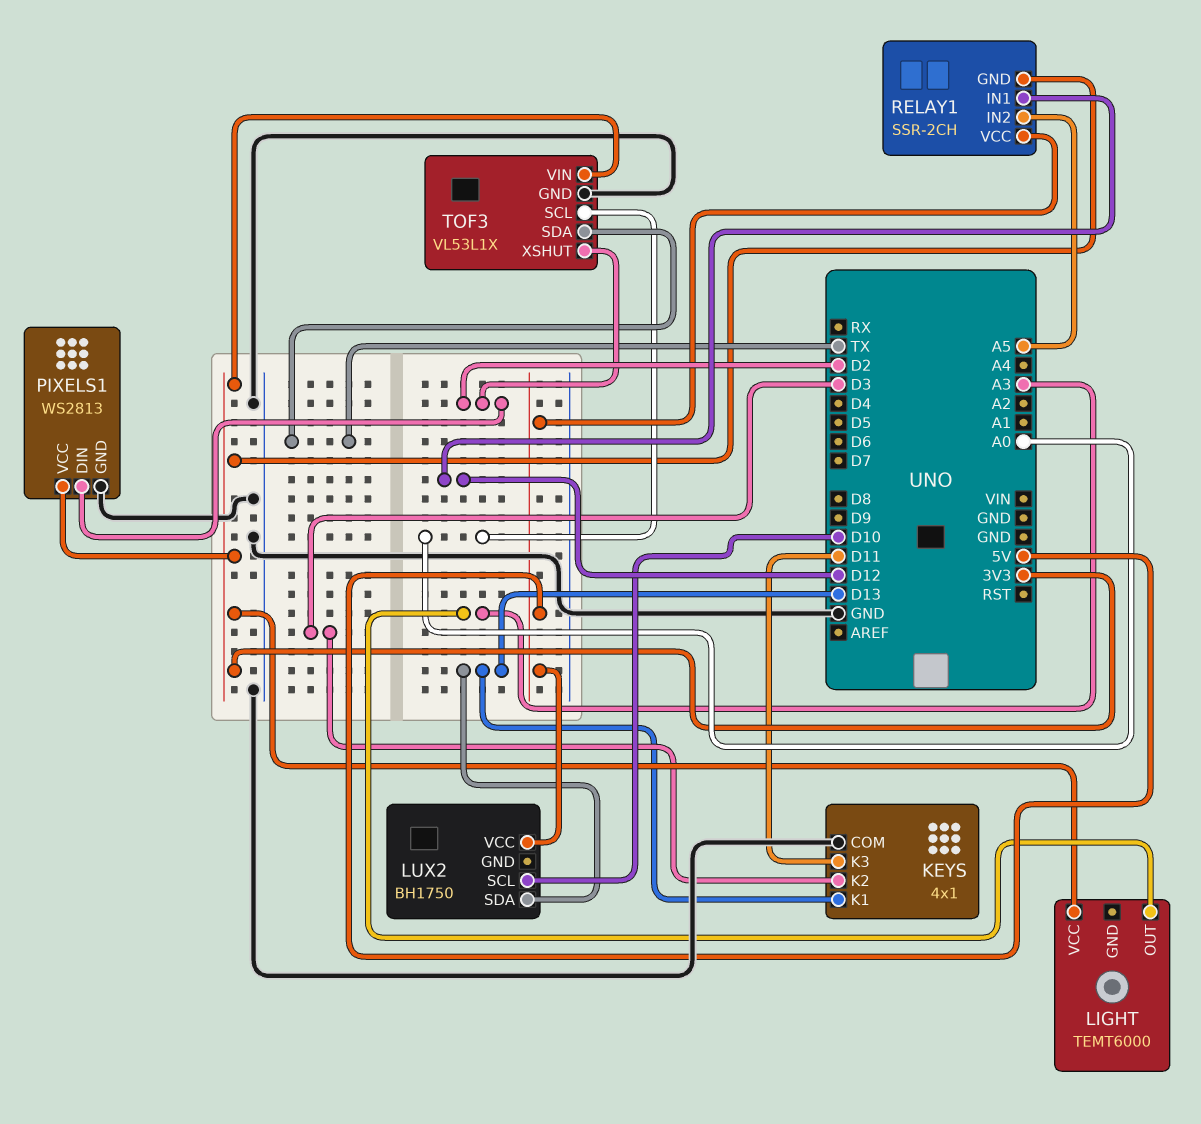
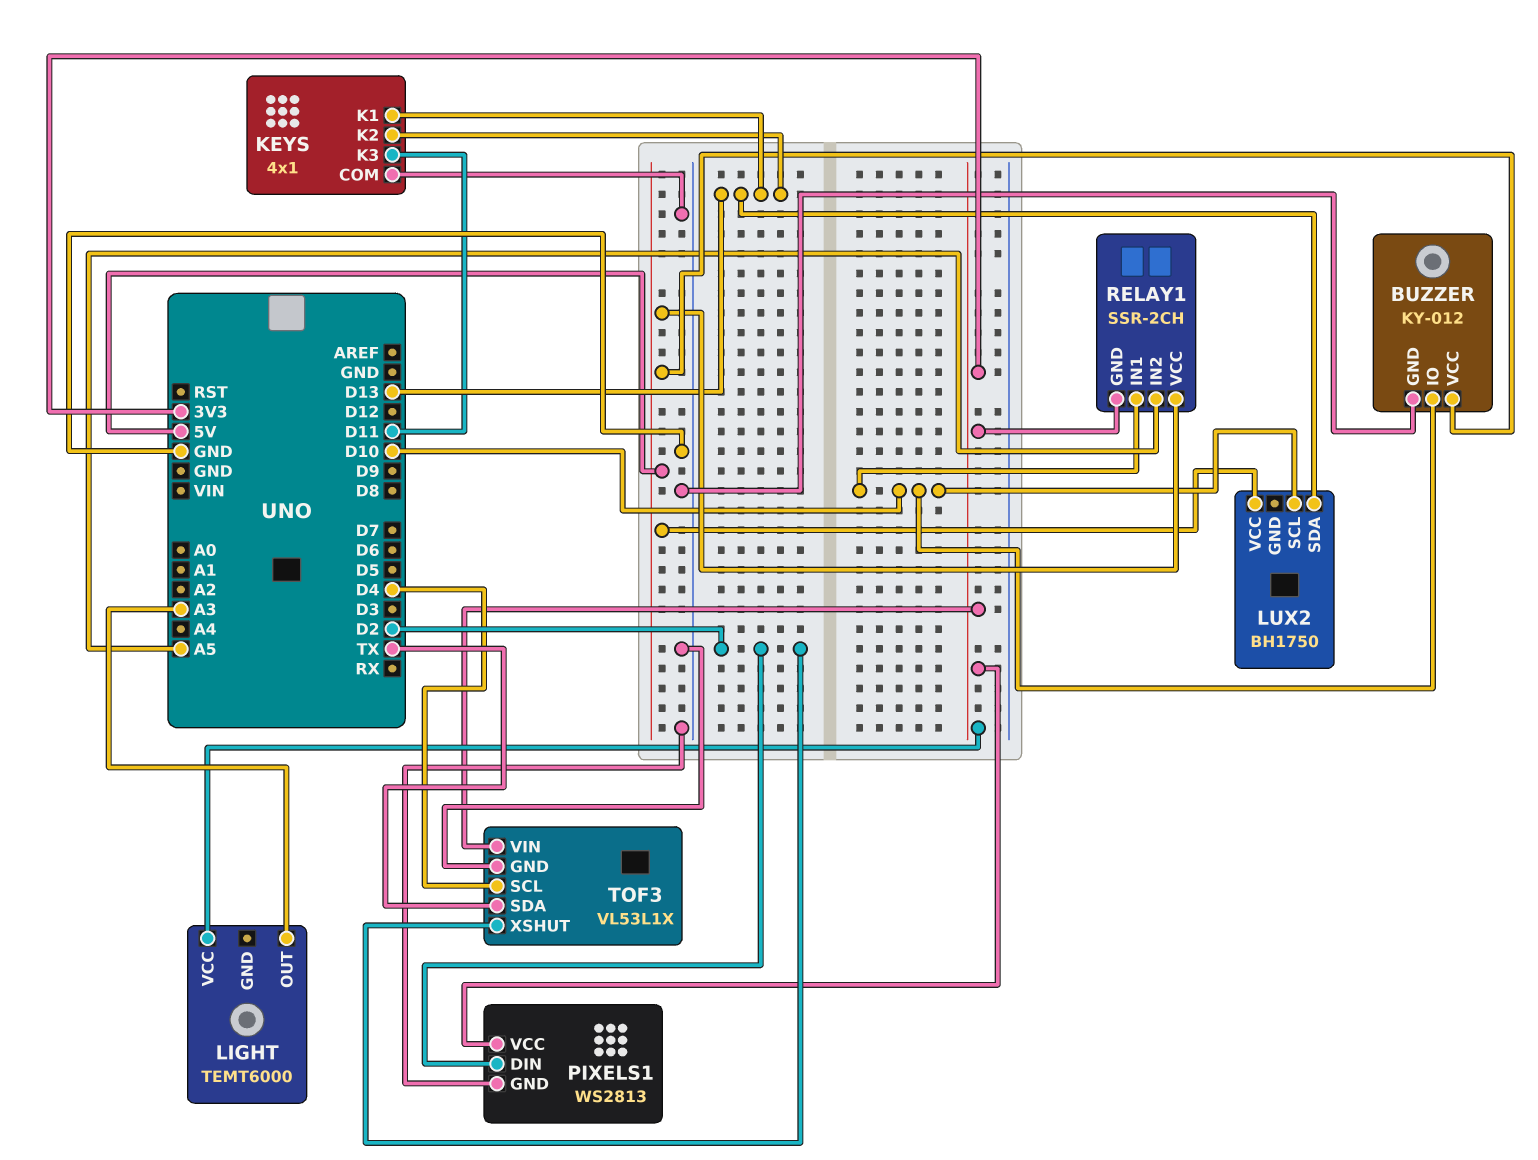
BUZZER: none -> KY-012
BUZZER pin GND: none -> GND
BUZZER pin IO: none -> D10
BUZZER pin VCC: none -> 5V
KEYS pin K2: D3 -> D13
RELAY1 pin IN1: D12 -> D10
TOF3 pin SCL: A0 -> D4

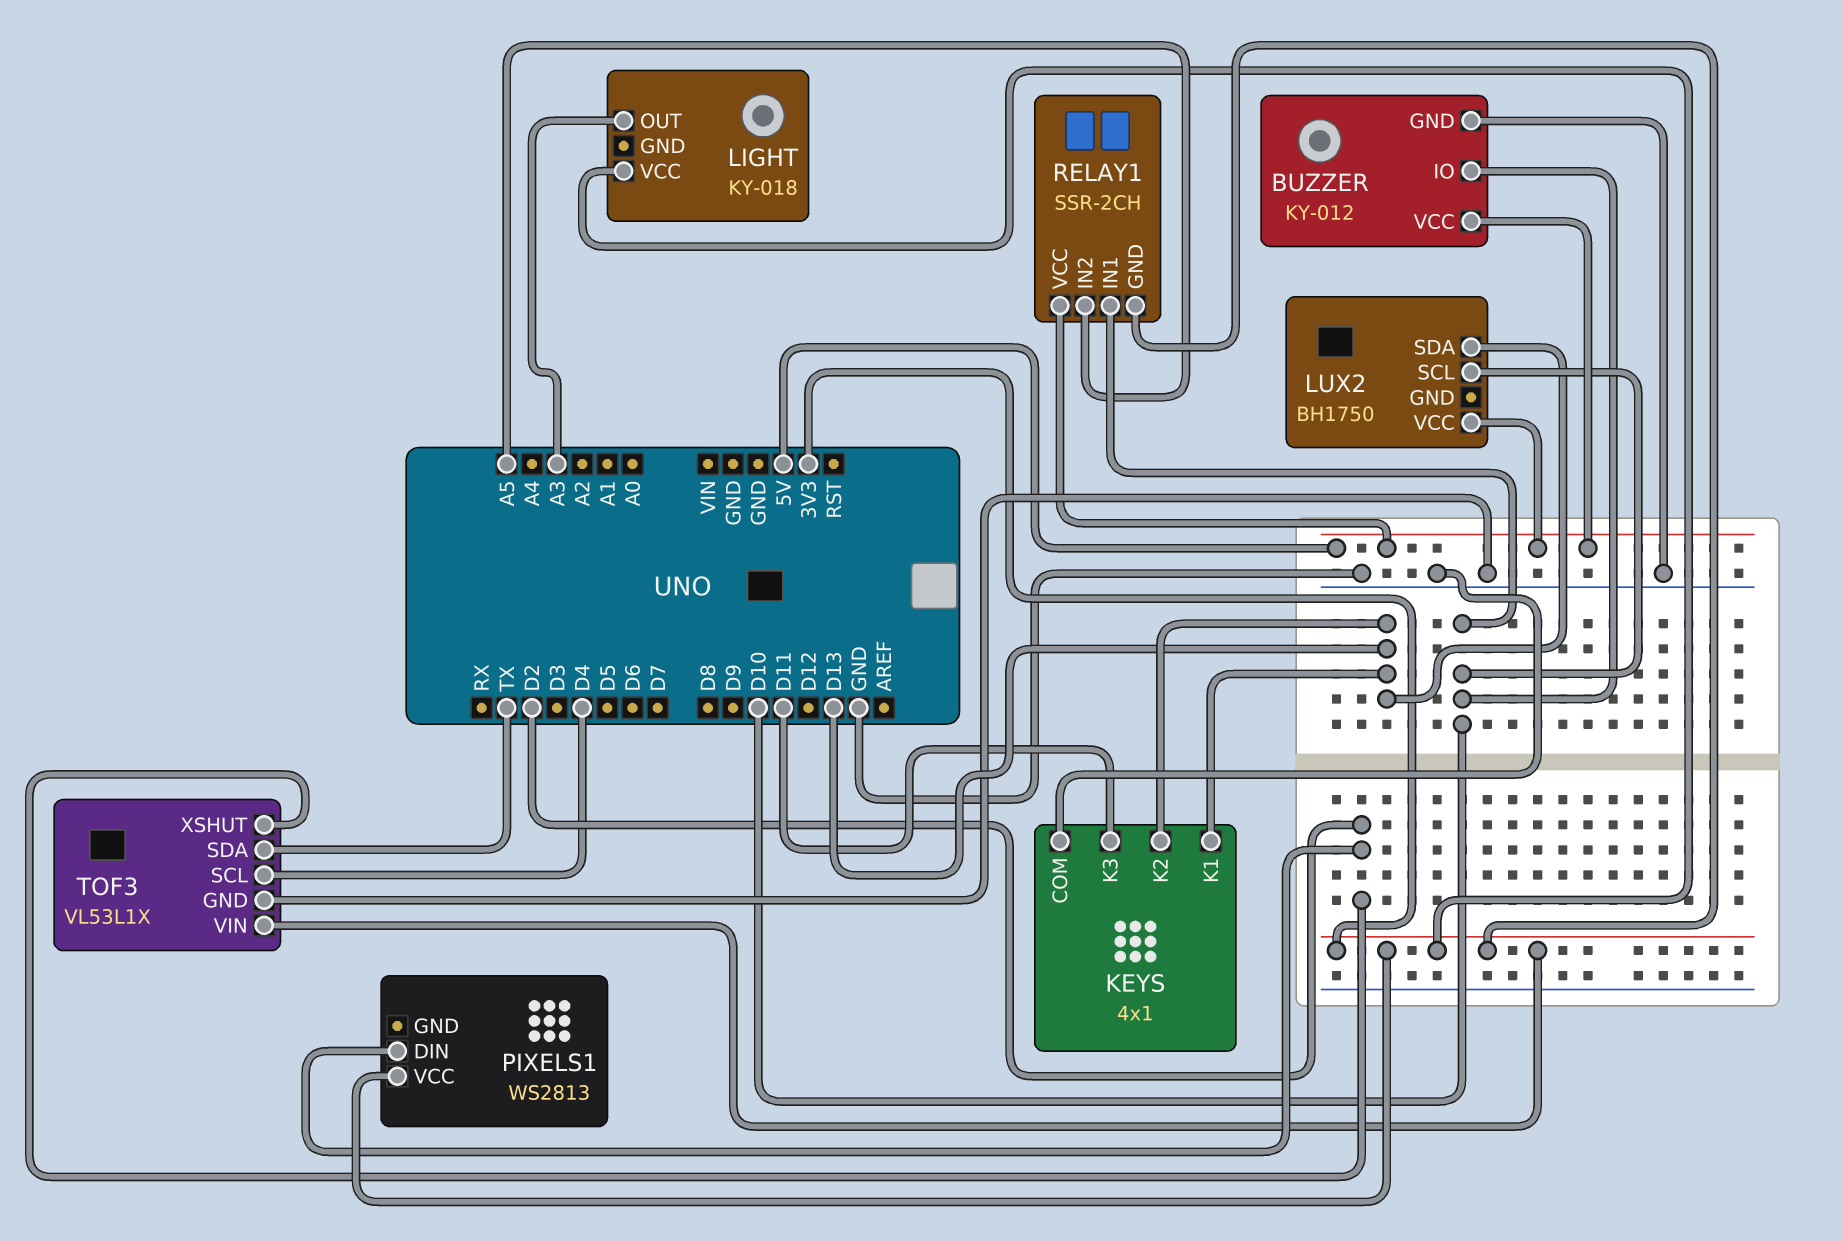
LIGHT: TEMT6000 -> KY-018
PIXELS1 pin GND: GND -> none

